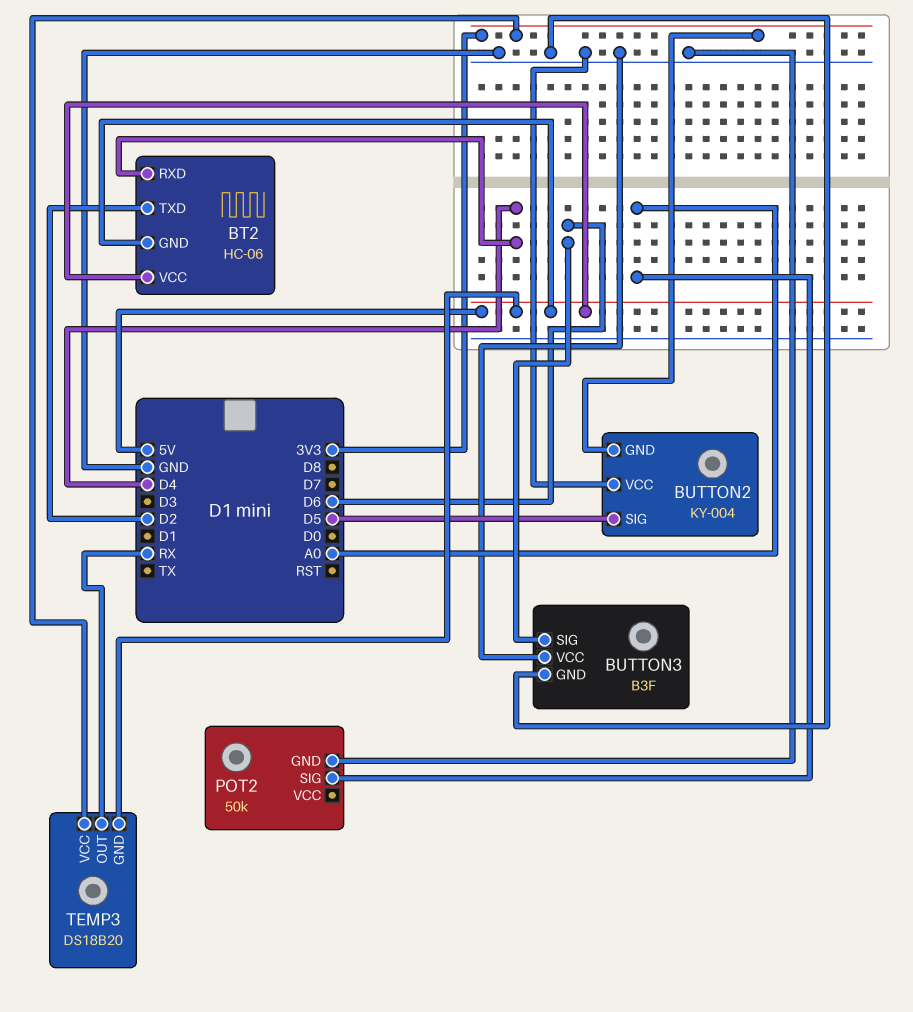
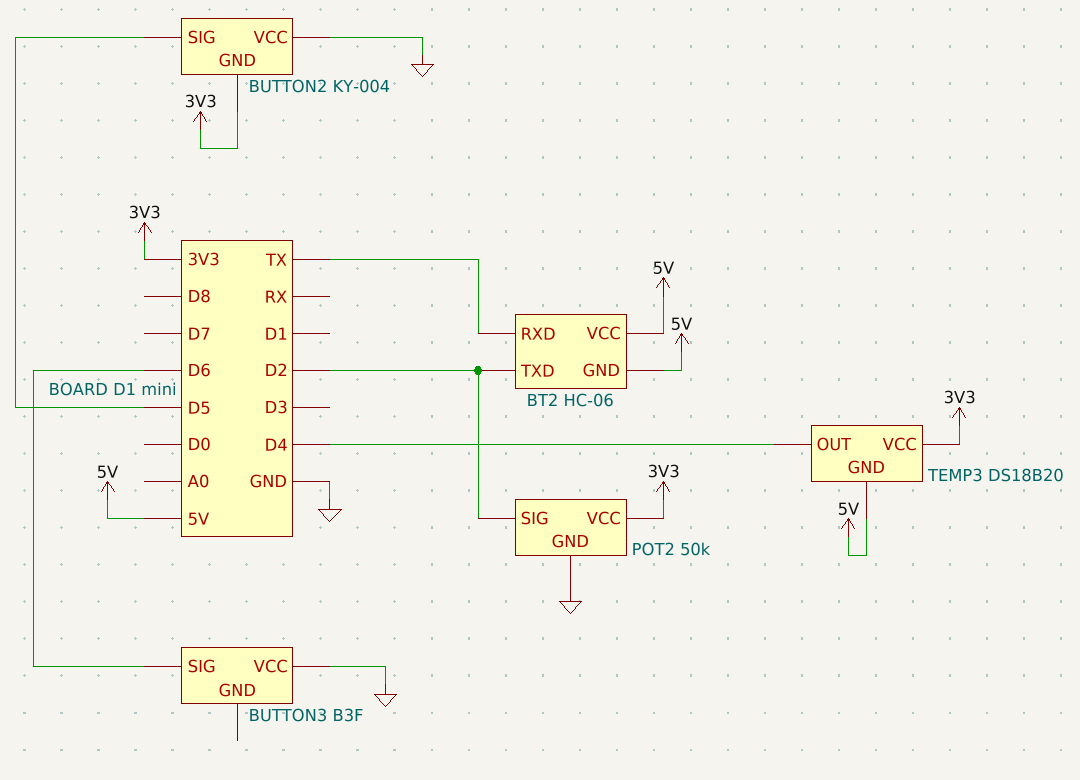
BT2 pin RXD: D4 -> TX
BUTTON3 pin GND: GND -> none
POT2 pin SIG: A0 -> D2
POT2 pin VCC: none -> 3V3
TEMP3 pin OUT: RX -> D4

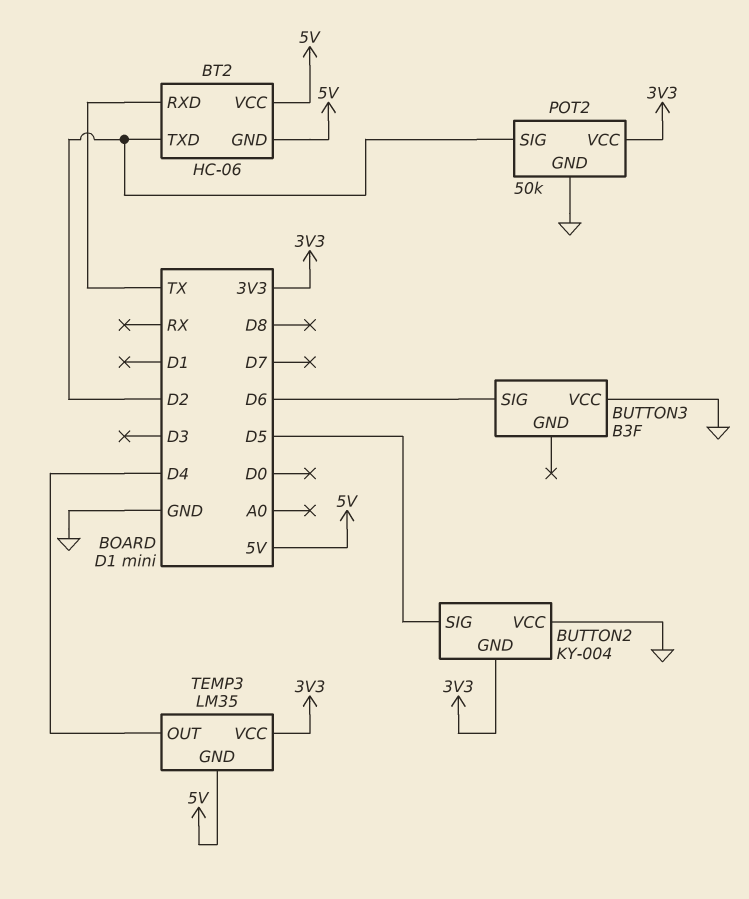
TEMP3: DS18B20 -> LM35

